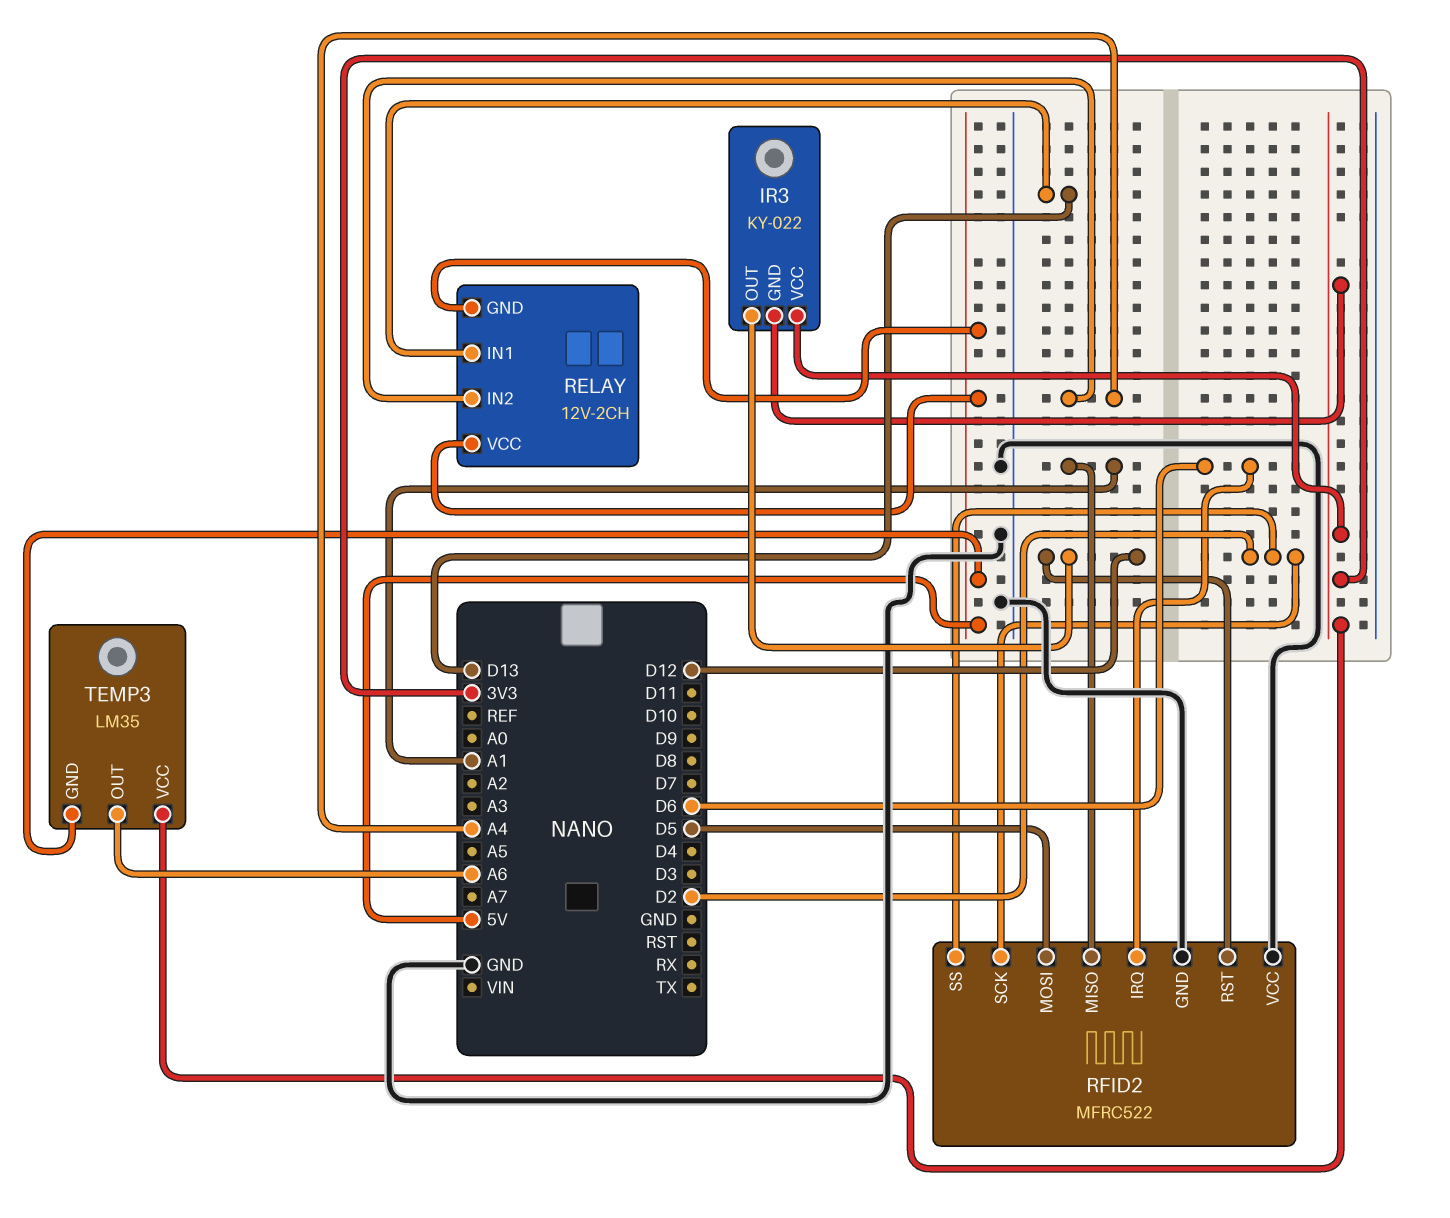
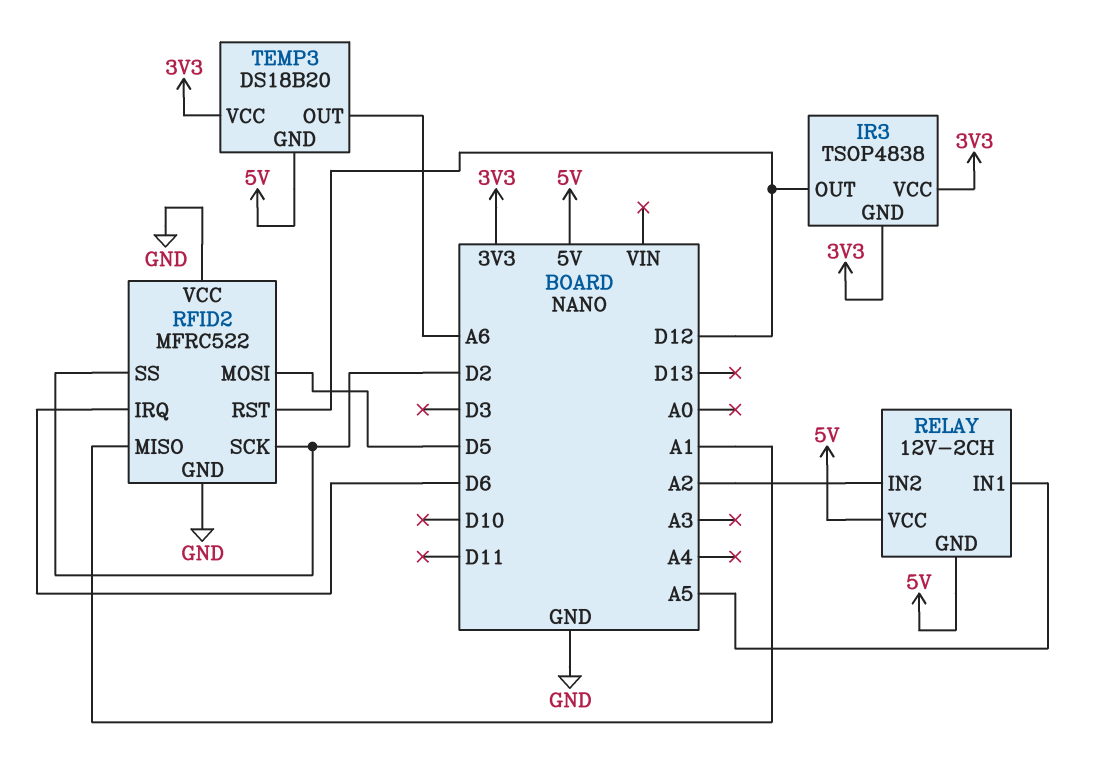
IR3: KY-022 -> TSOP4838
RELAY pin IN1: D13 -> A5
RELAY pin IN2: A4 -> A2
TEMP3: LM35 -> DS18B20

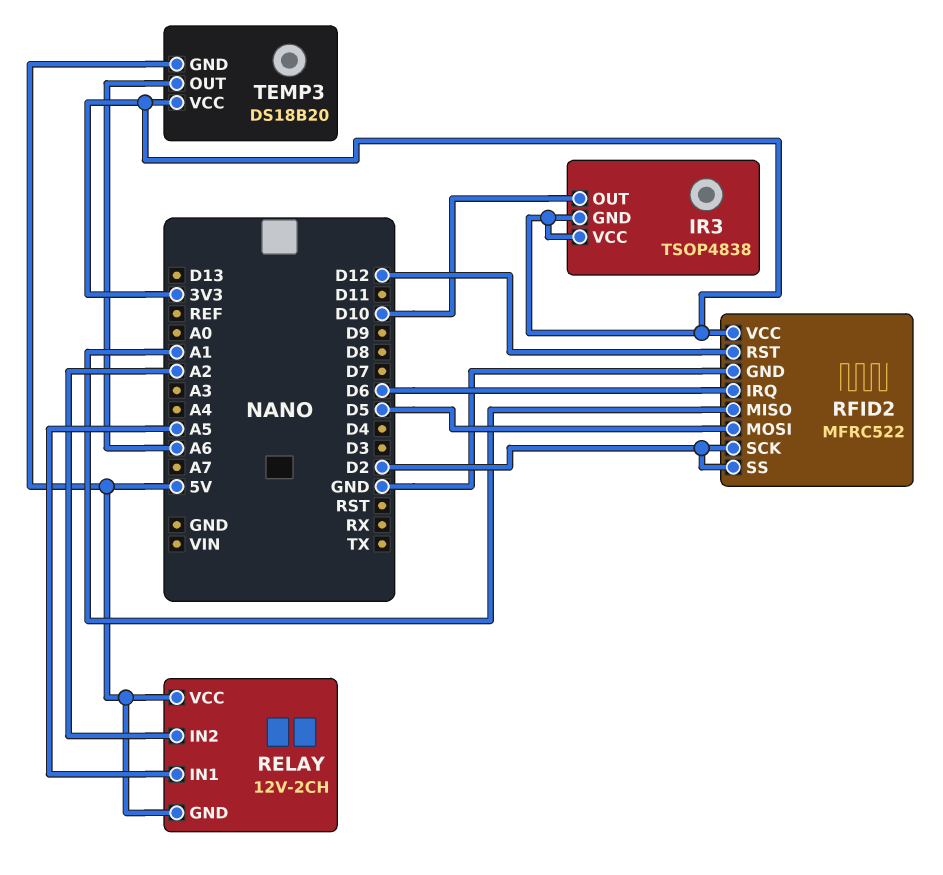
IR3 pin OUT: D12 -> D10
RFID2 pin VCC: GND -> 3V3

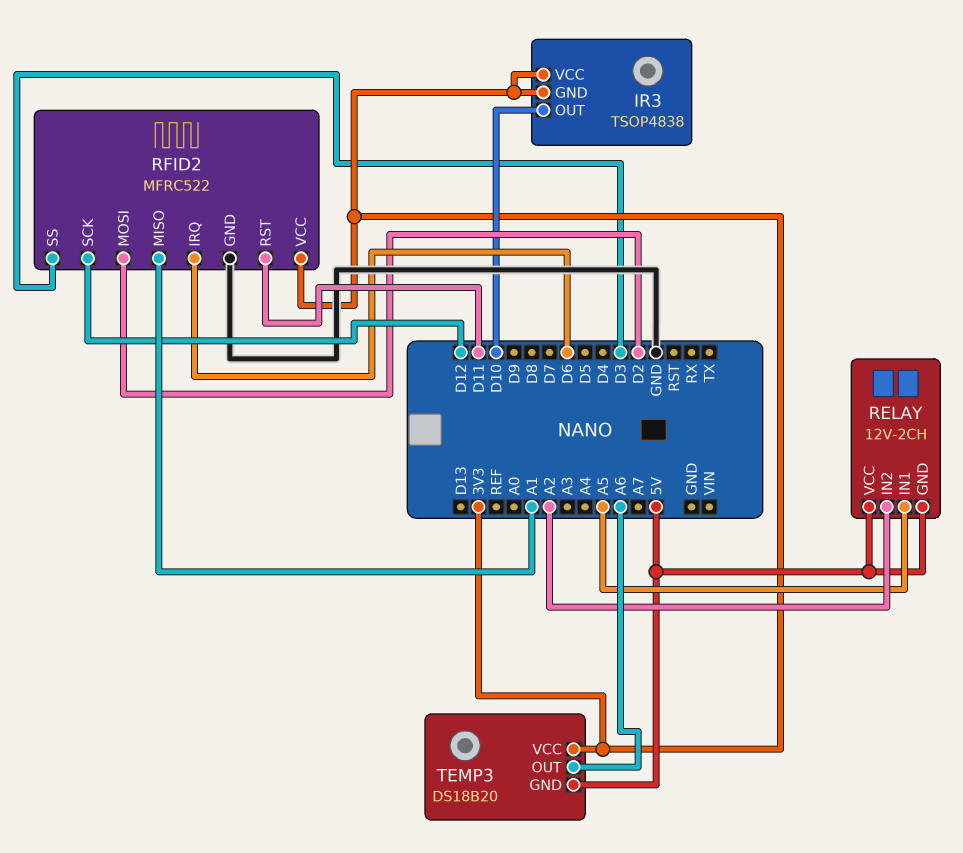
RFID2 pin MOSI: D5 -> D2
RFID2 pin RST: D12 -> D11
RFID2 pin SCK: D2 -> D12
RFID2 pin SS: D2 -> D3

